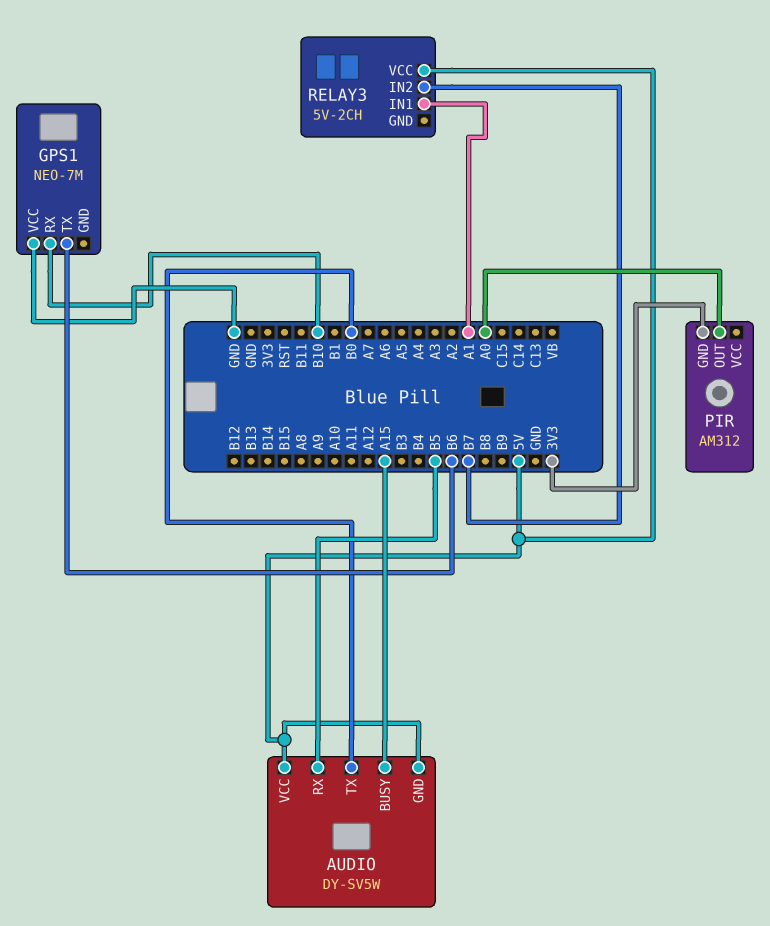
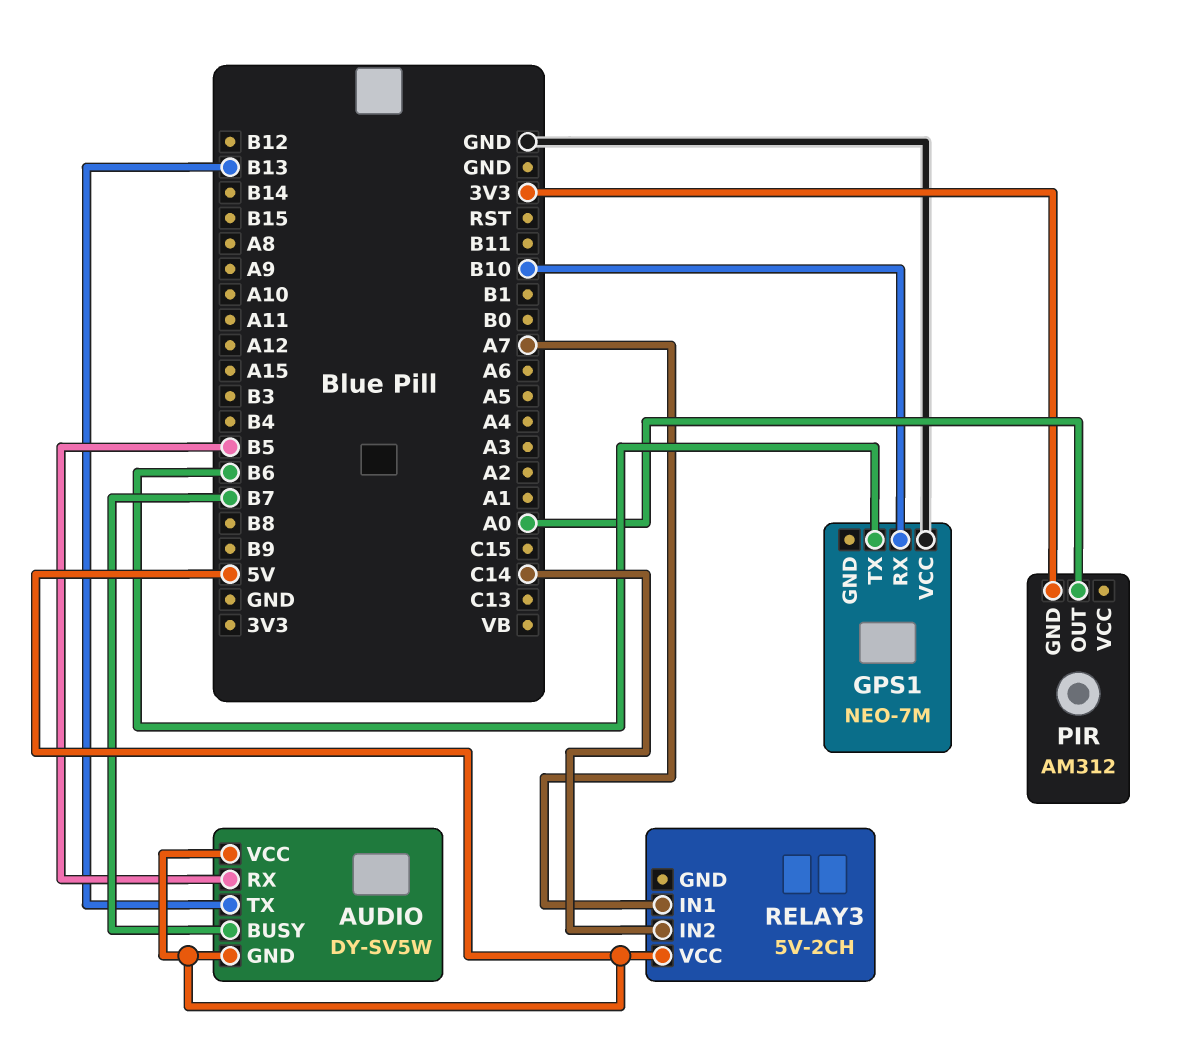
AUDIO pin BUSY: A15 -> B7
AUDIO pin TX: B0 -> B13
RELAY3 pin IN1: A1 -> A7
RELAY3 pin IN2: B7 -> C14

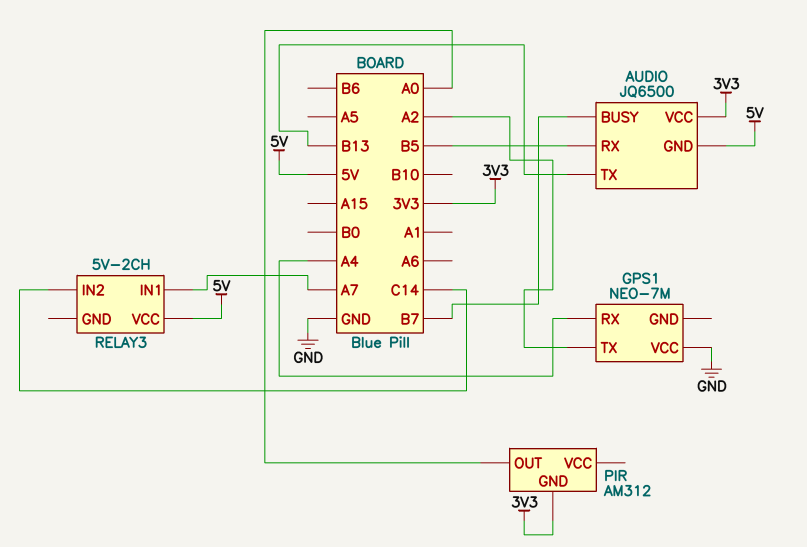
AUDIO: DY-SV5W -> JQ6500
AUDIO pin VCC: 5V -> 3V3
GPS1 pin RX: B10 -> A4
GPS1 pin TX: B6 -> A2

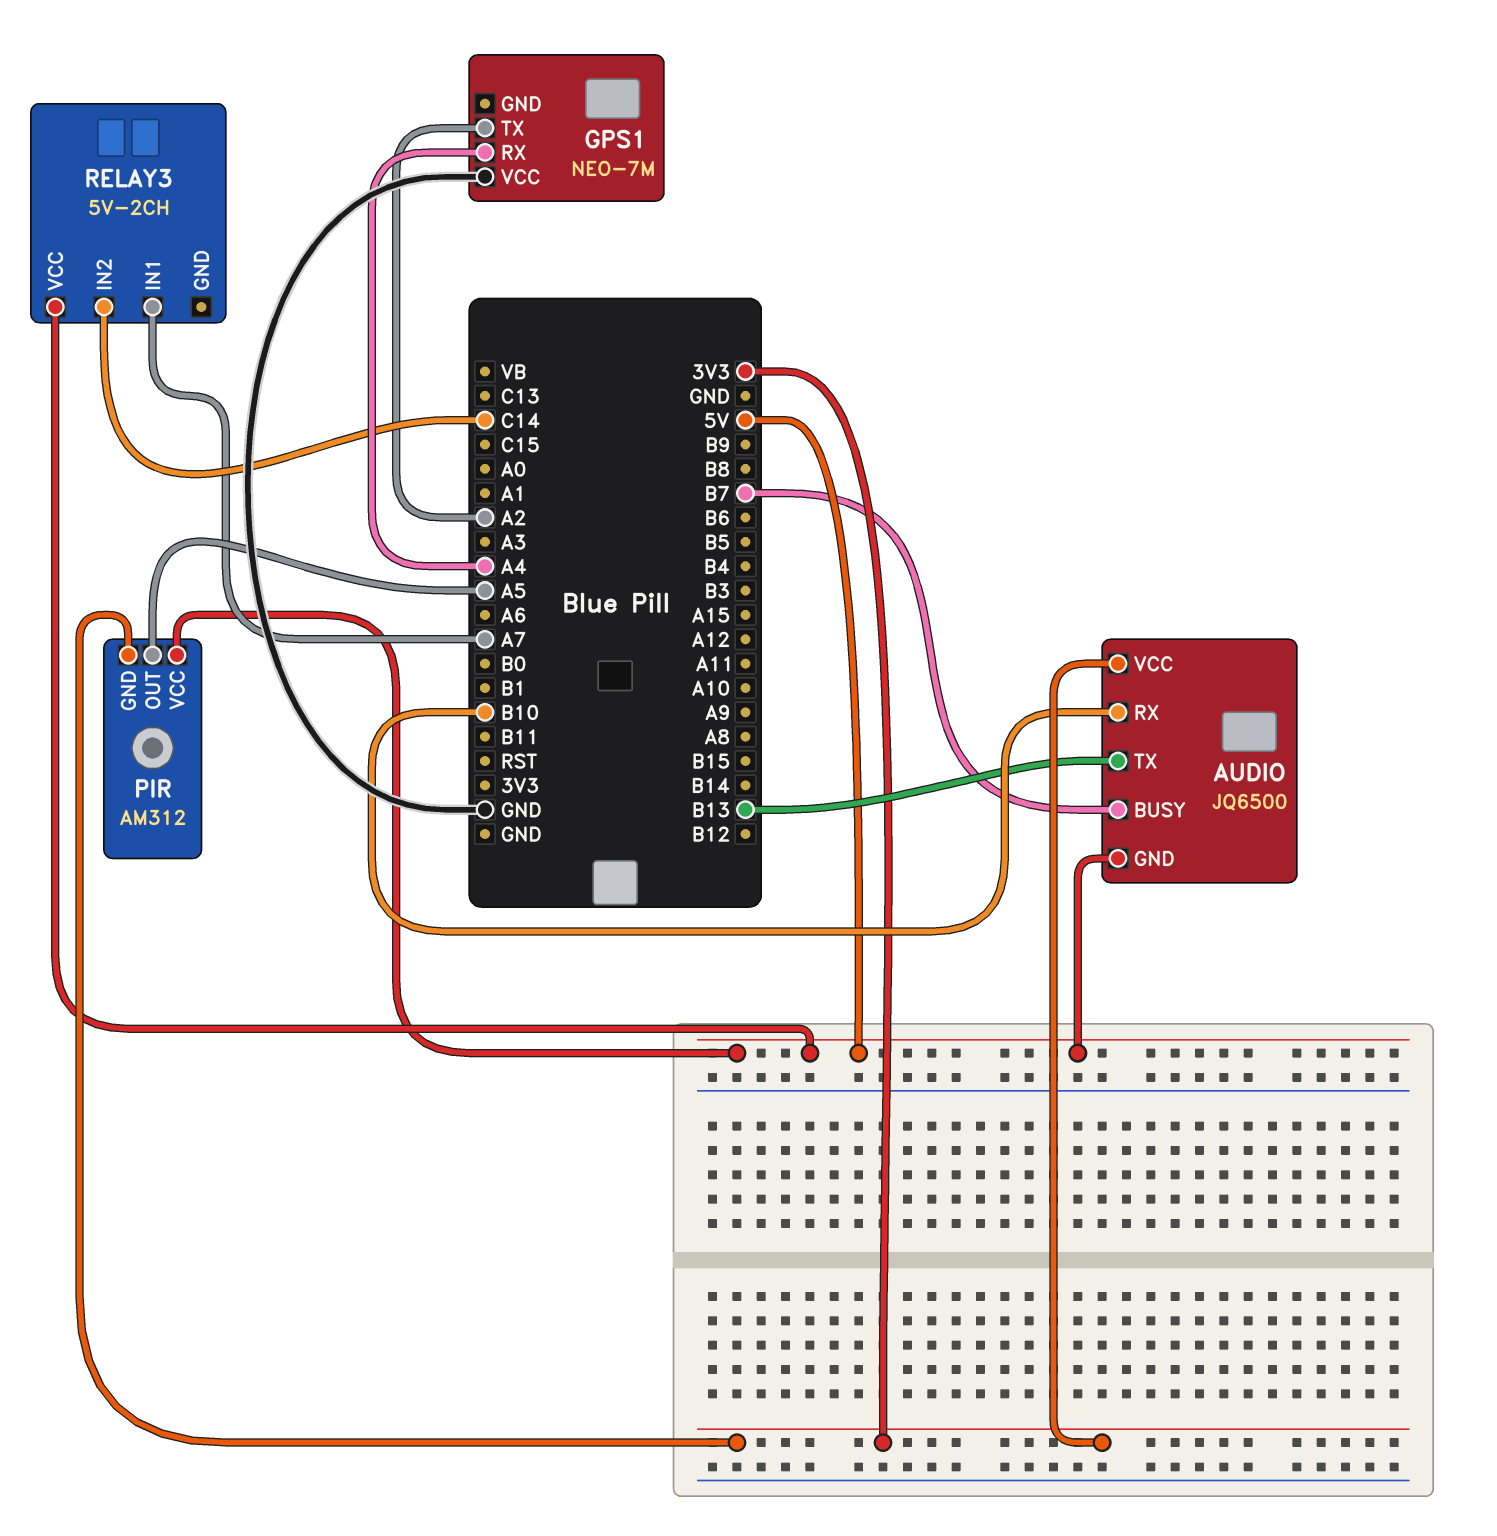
AUDIO pin RX: B5 -> B10
PIR pin OUT: A0 -> A5
PIR pin VCC: none -> 5V

